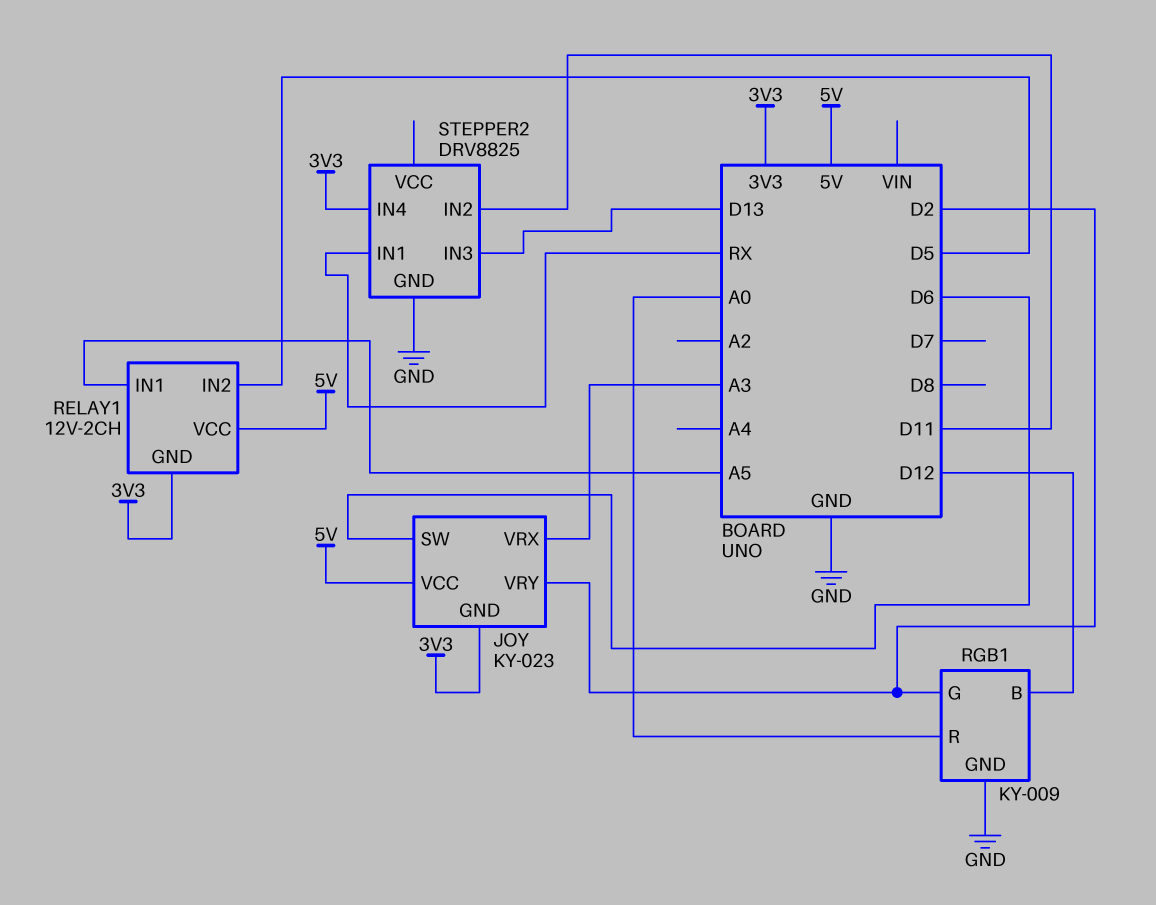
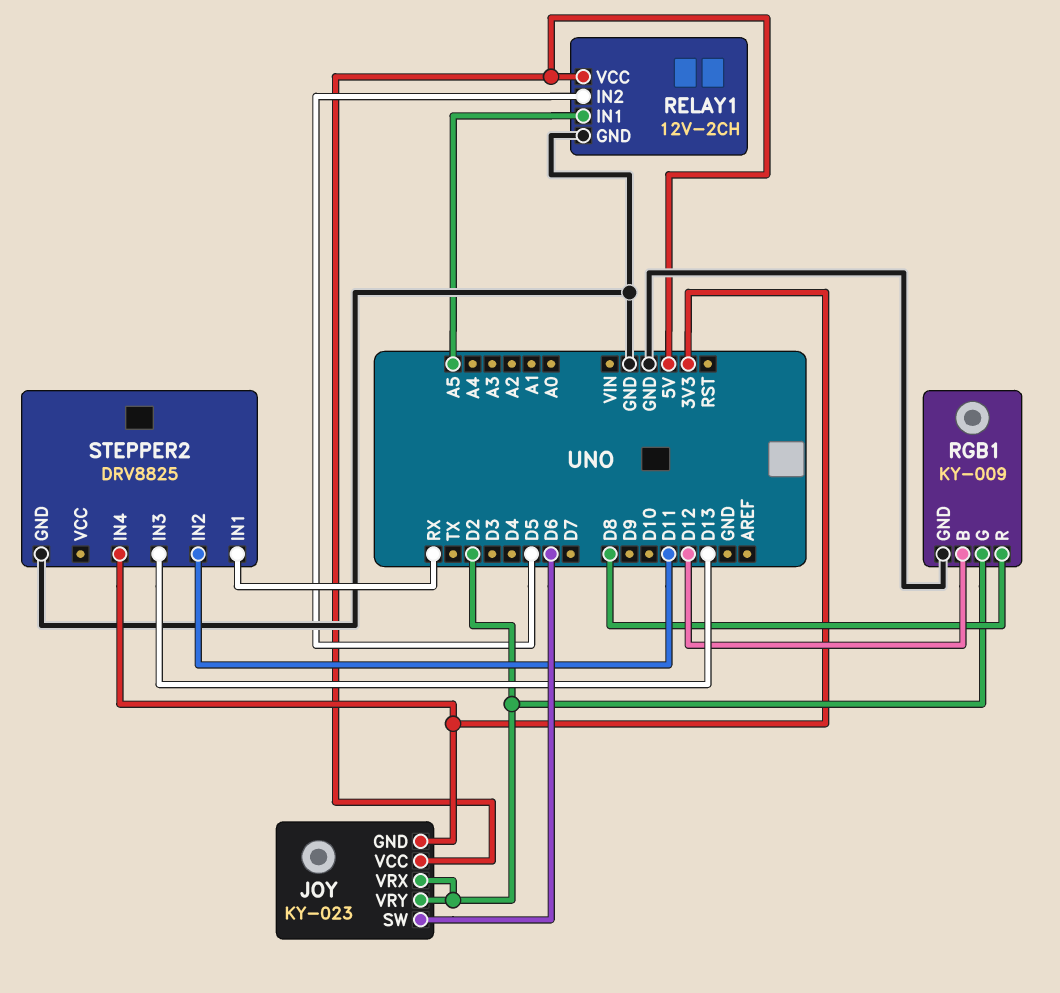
JOY pin VRX: A3 -> D2
RELAY1 pin GND: 3V3 -> GND
RGB1 pin R: A0 -> D8

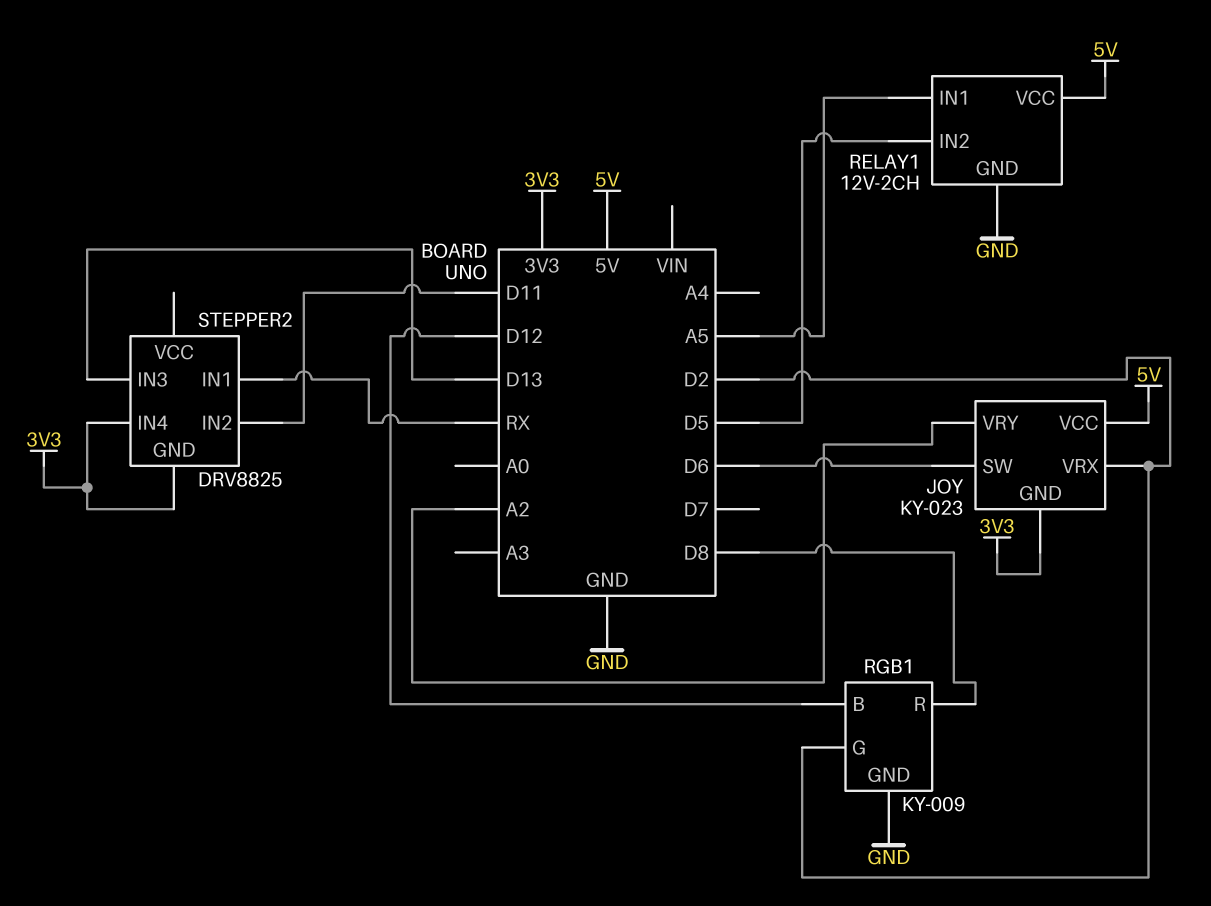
JOY pin VRY: D2 -> A2
STEPPER2 pin GND: GND -> 3V3

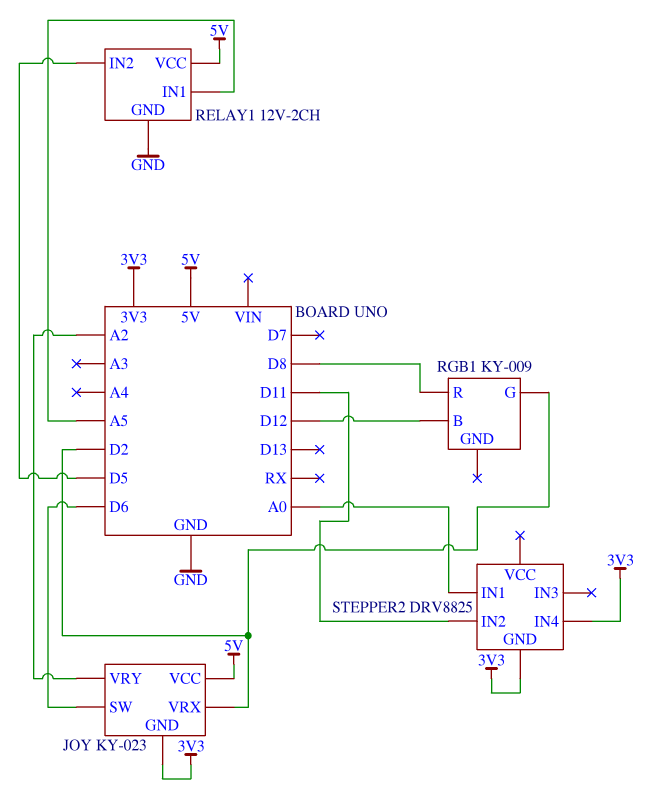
RGB1 pin GND: GND -> none
STEPPER2 pin IN1: RX -> A0
STEPPER2 pin IN3: D13 -> none

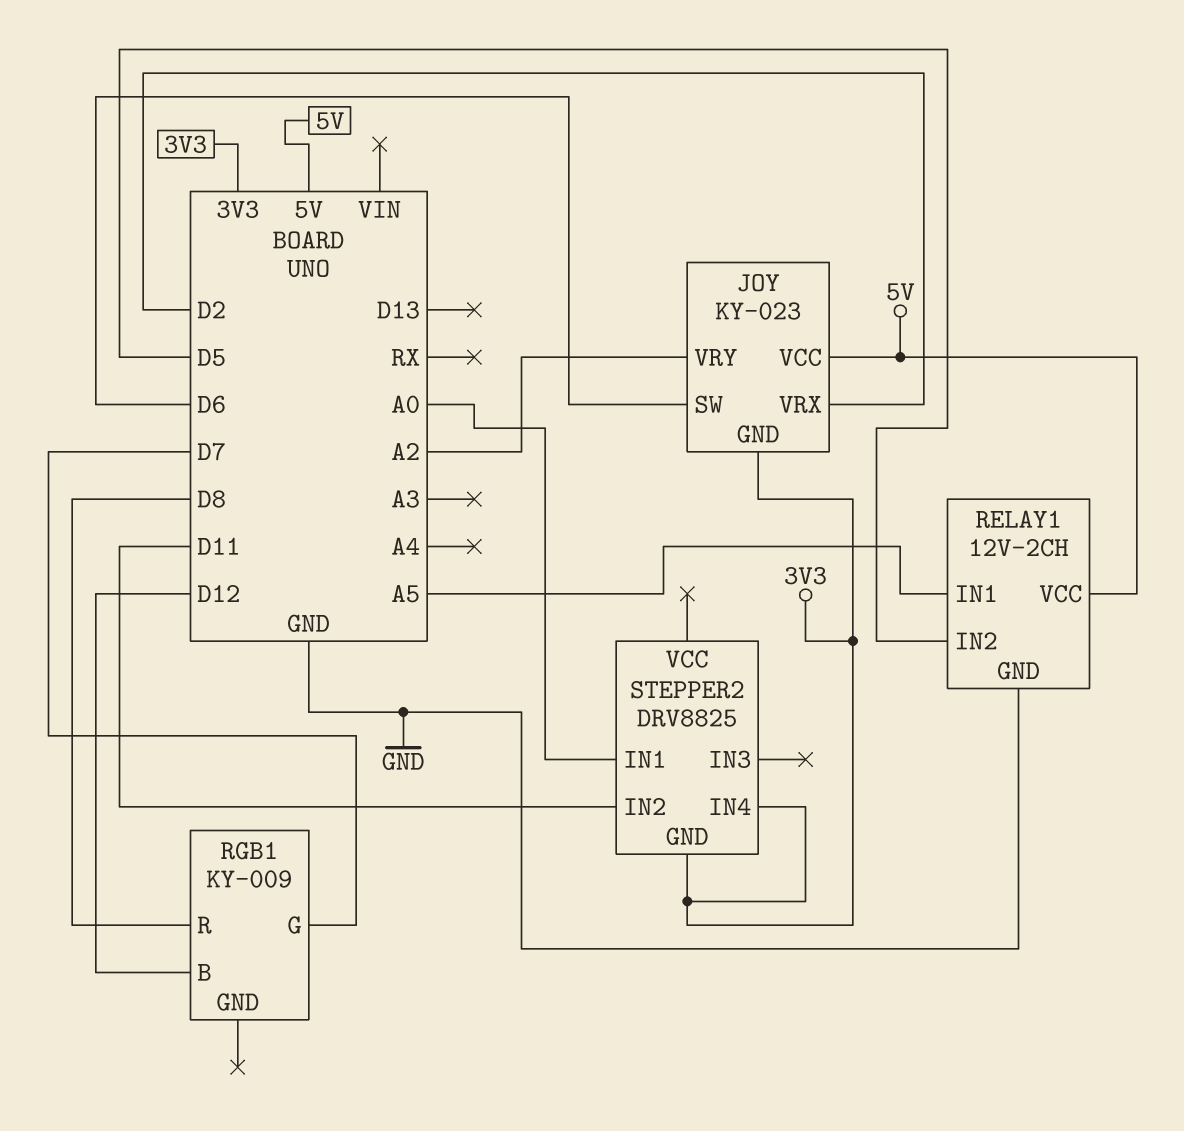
RGB1 pin G: D2 -> D7

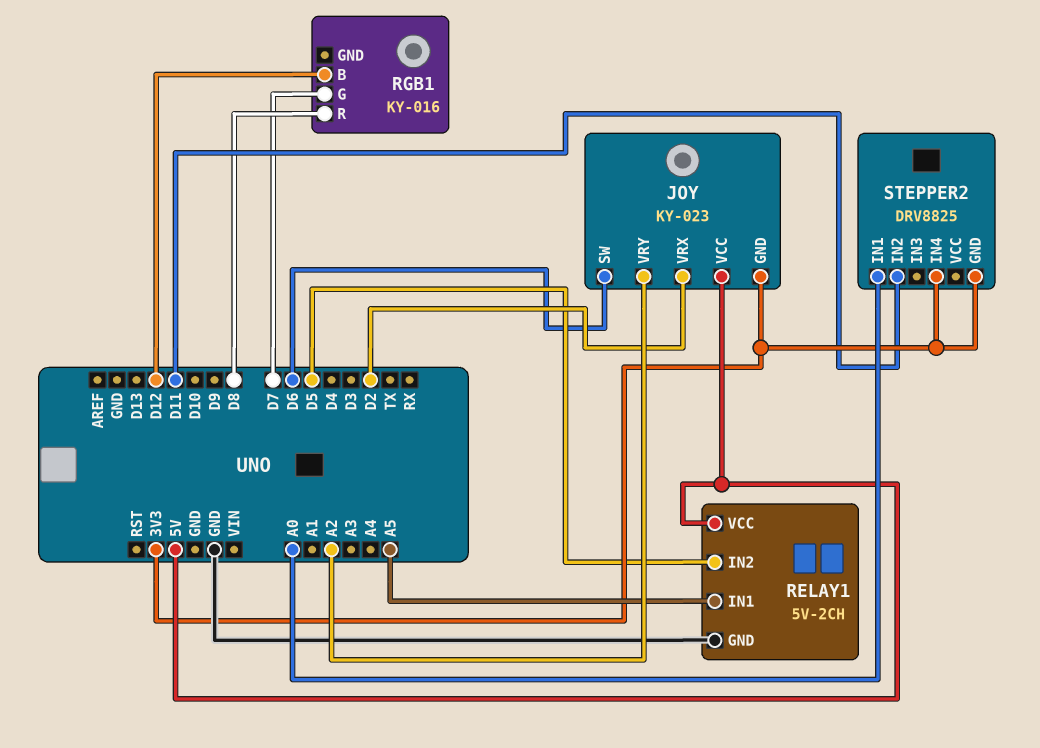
RELAY1: 12V-2CH -> 5V-2CH
RGB1: KY-009 -> KY-016

